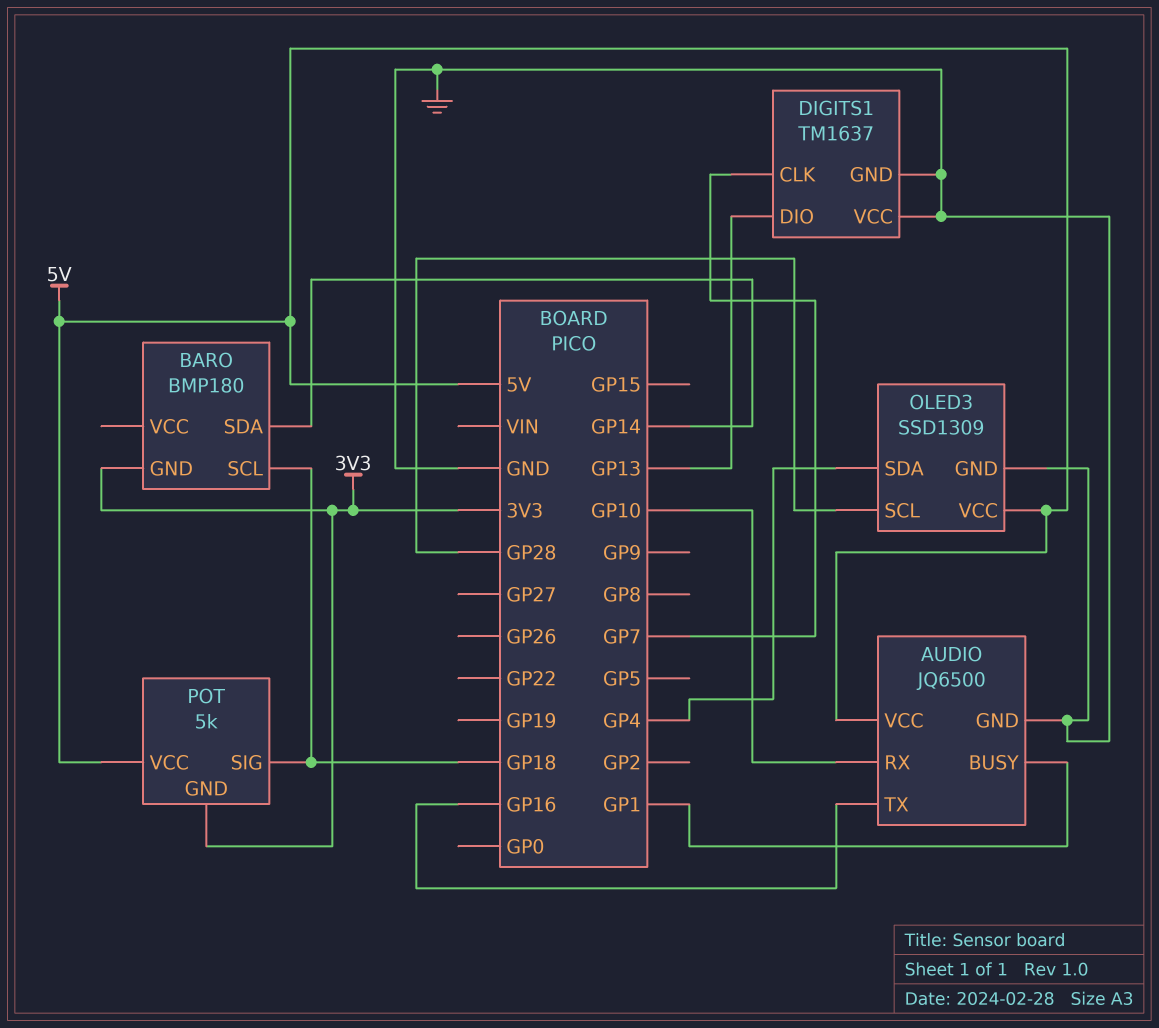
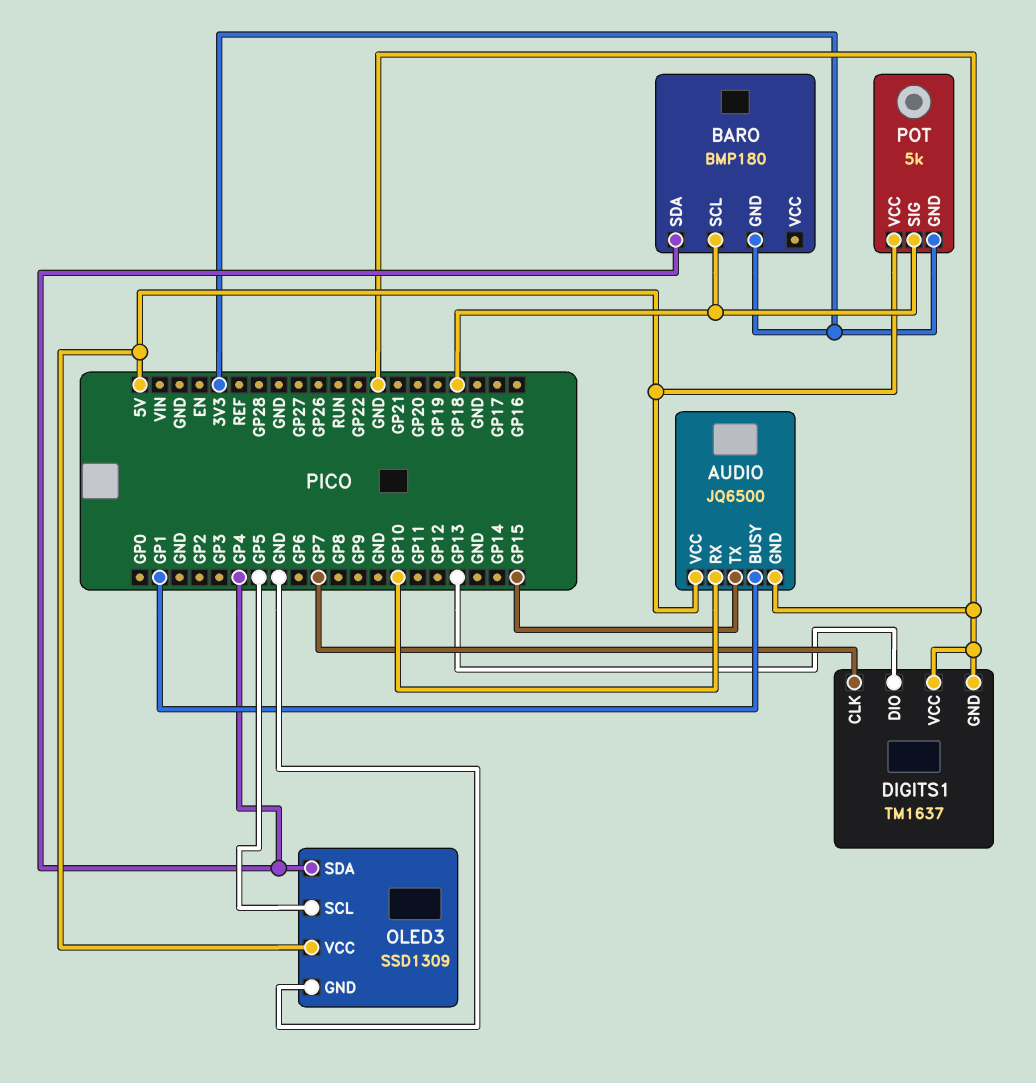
AUDIO pin TX: GP16 -> GP15
BARO pin SDA: GP14 -> GP4
OLED3 pin SCL: GP28 -> GP5

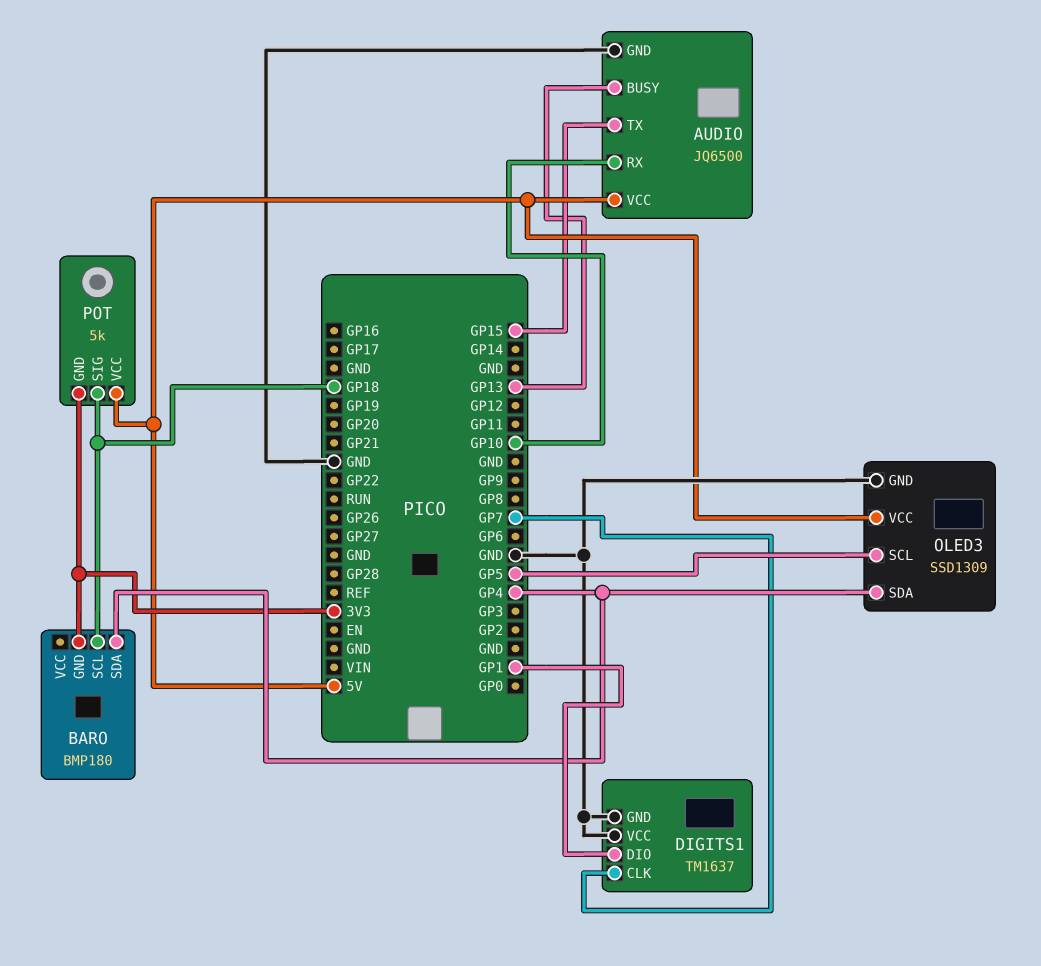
AUDIO pin BUSY: GP1 -> GP13
DIGITS1 pin DIO: GP13 -> GP1

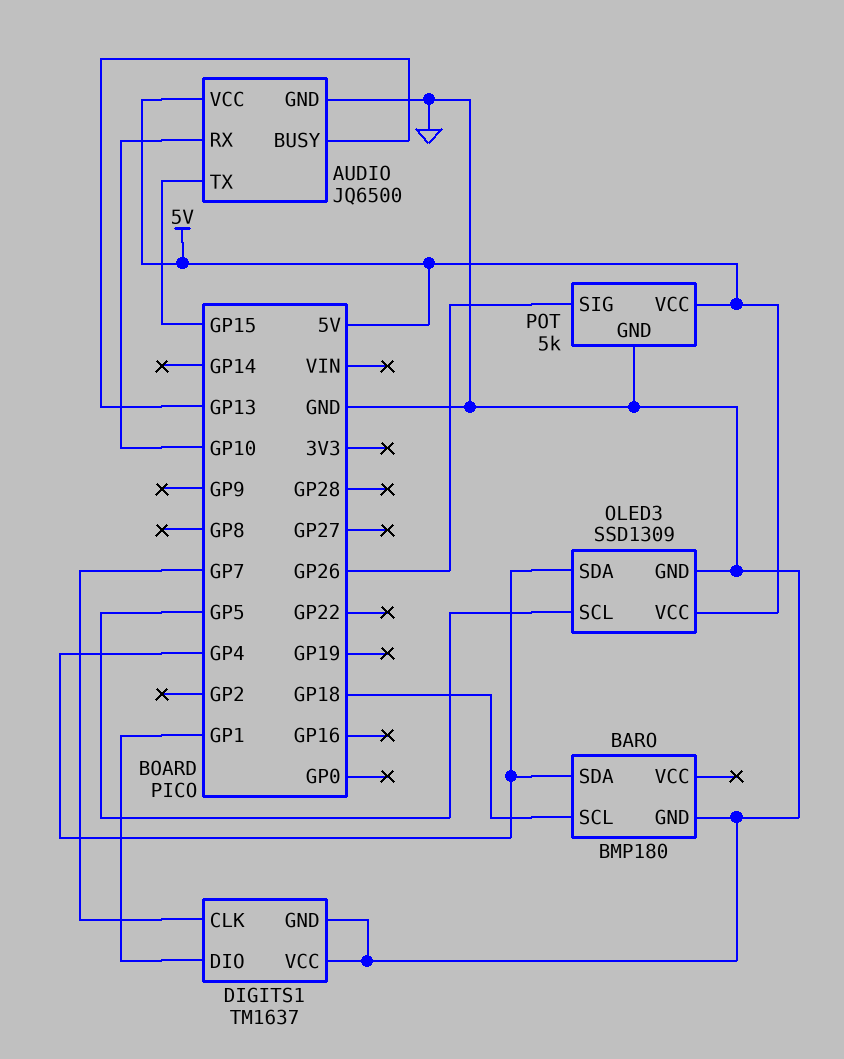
BARO pin GND: 3V3 -> GND
POT pin GND: 3V3 -> GND
POT pin SIG: GP18 -> GP26

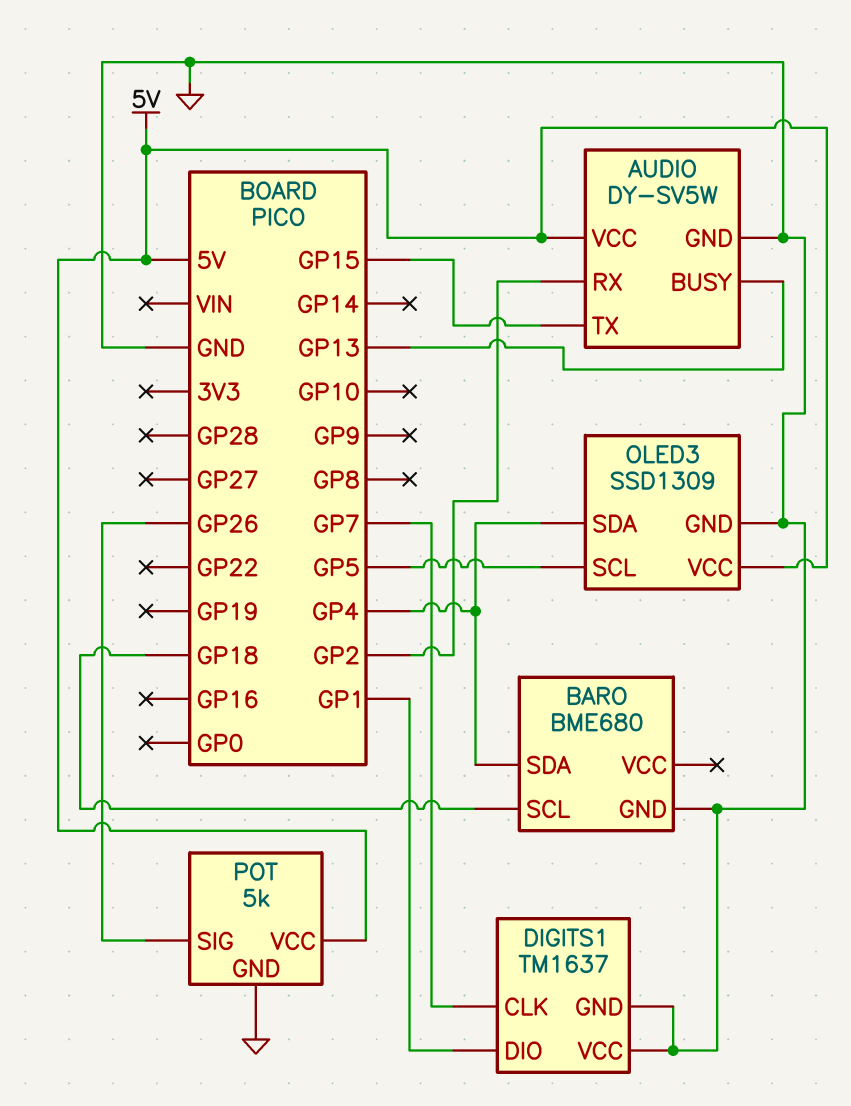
AUDIO: JQ6500 -> DY-SV5W
AUDIO pin RX: GP10 -> GP2
BARO: BMP180 -> BME680

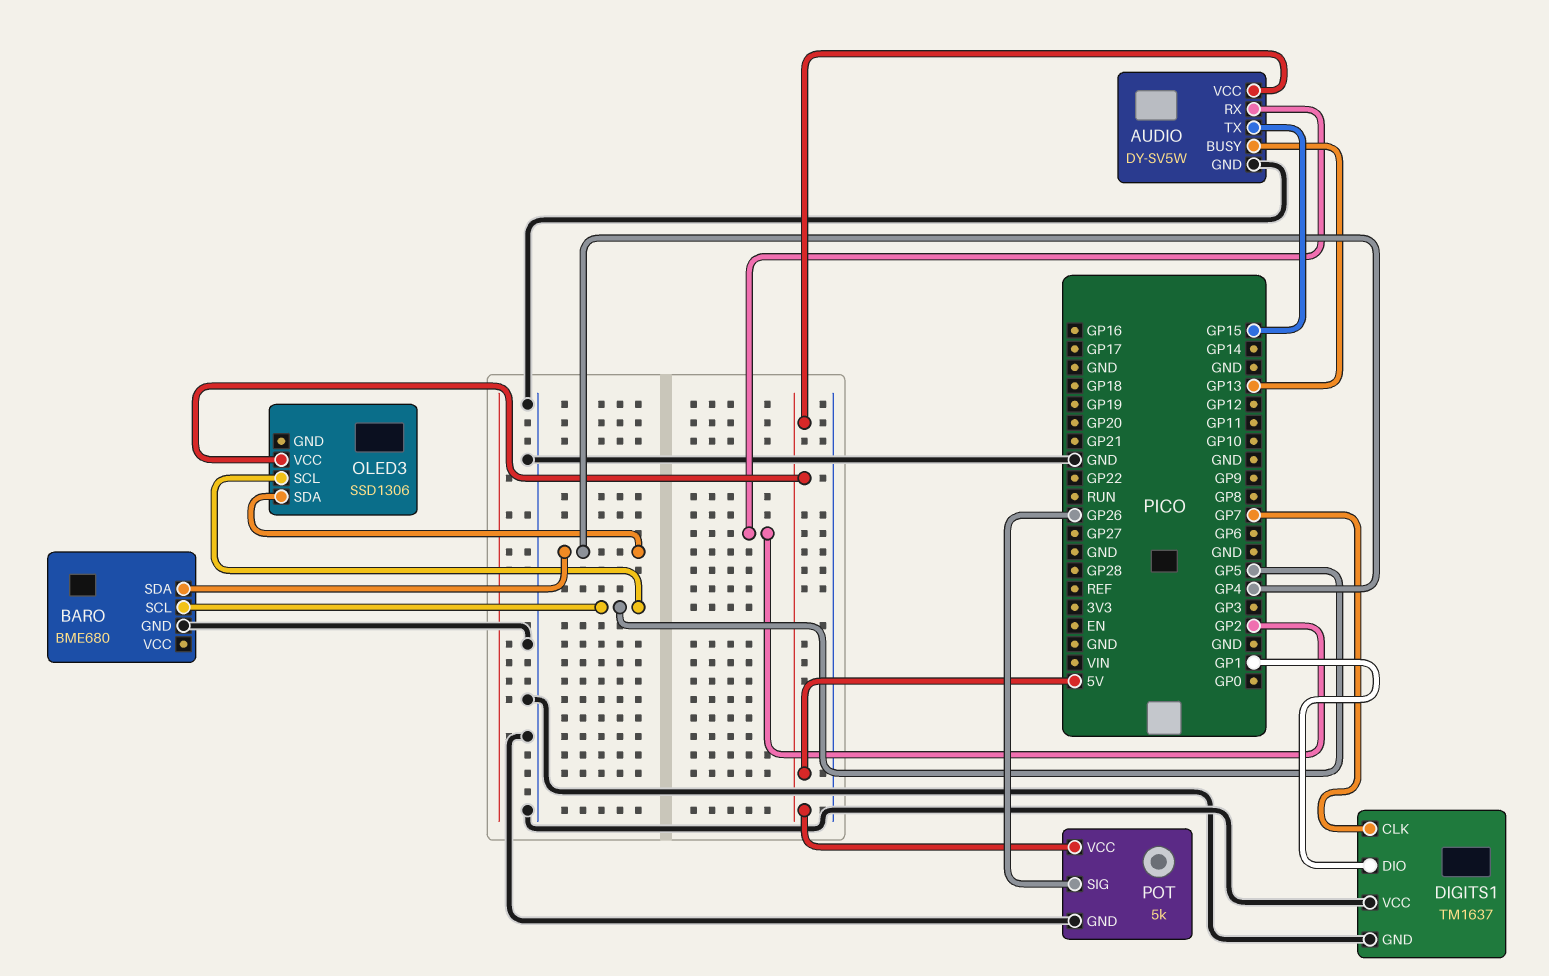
BARO pin SCL: GP18 -> GP5
OLED3: SSD1309 -> SSD1306
OLED3 pin GND: GND -> none

